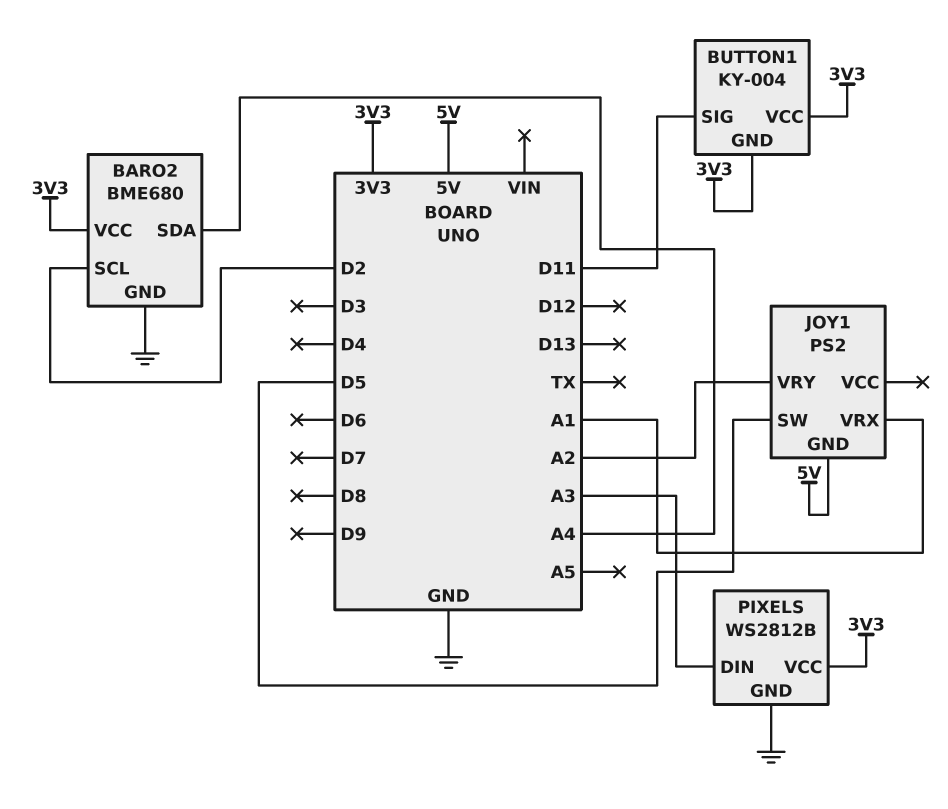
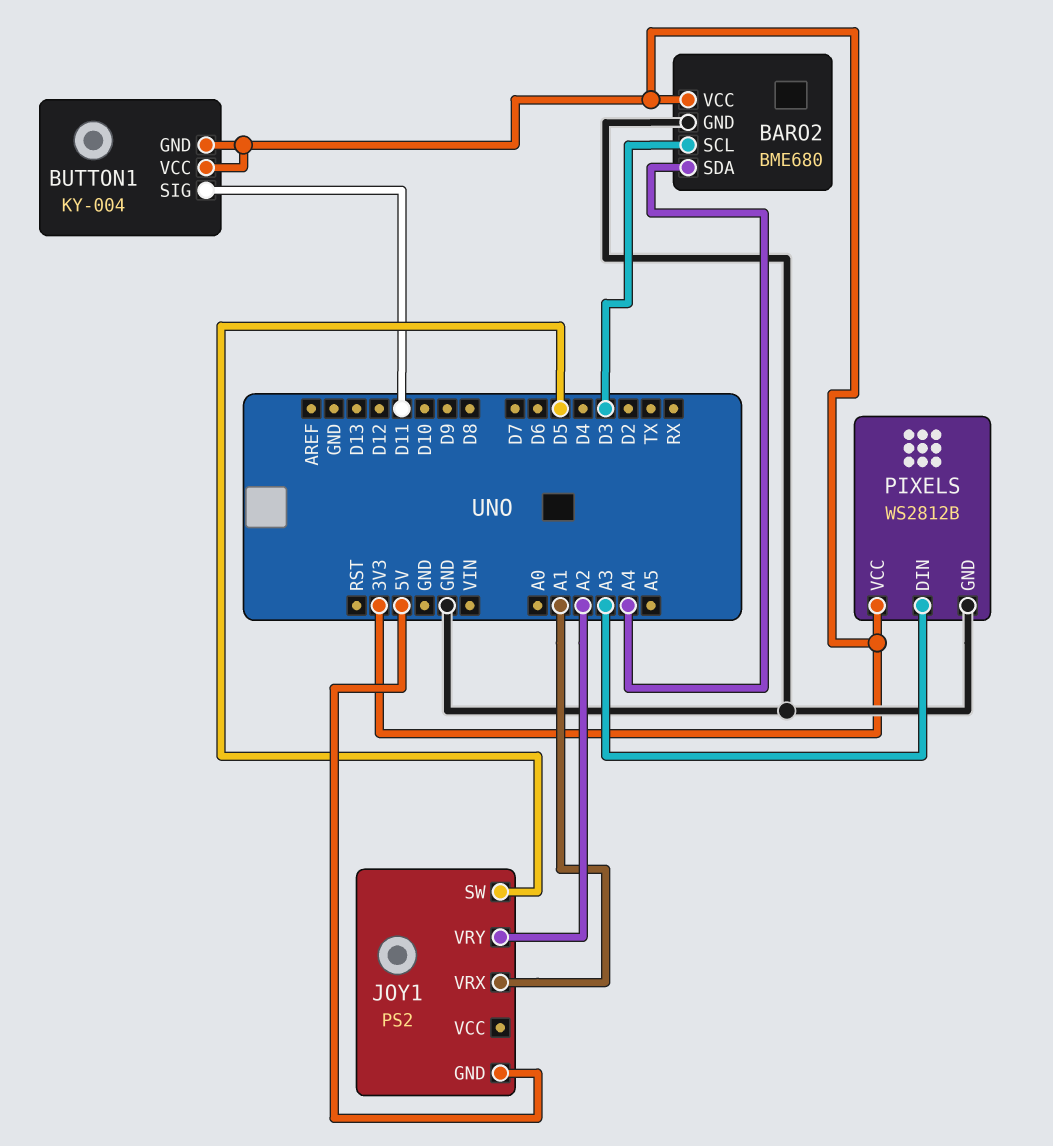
BARO2 pin SCL: D2 -> D3

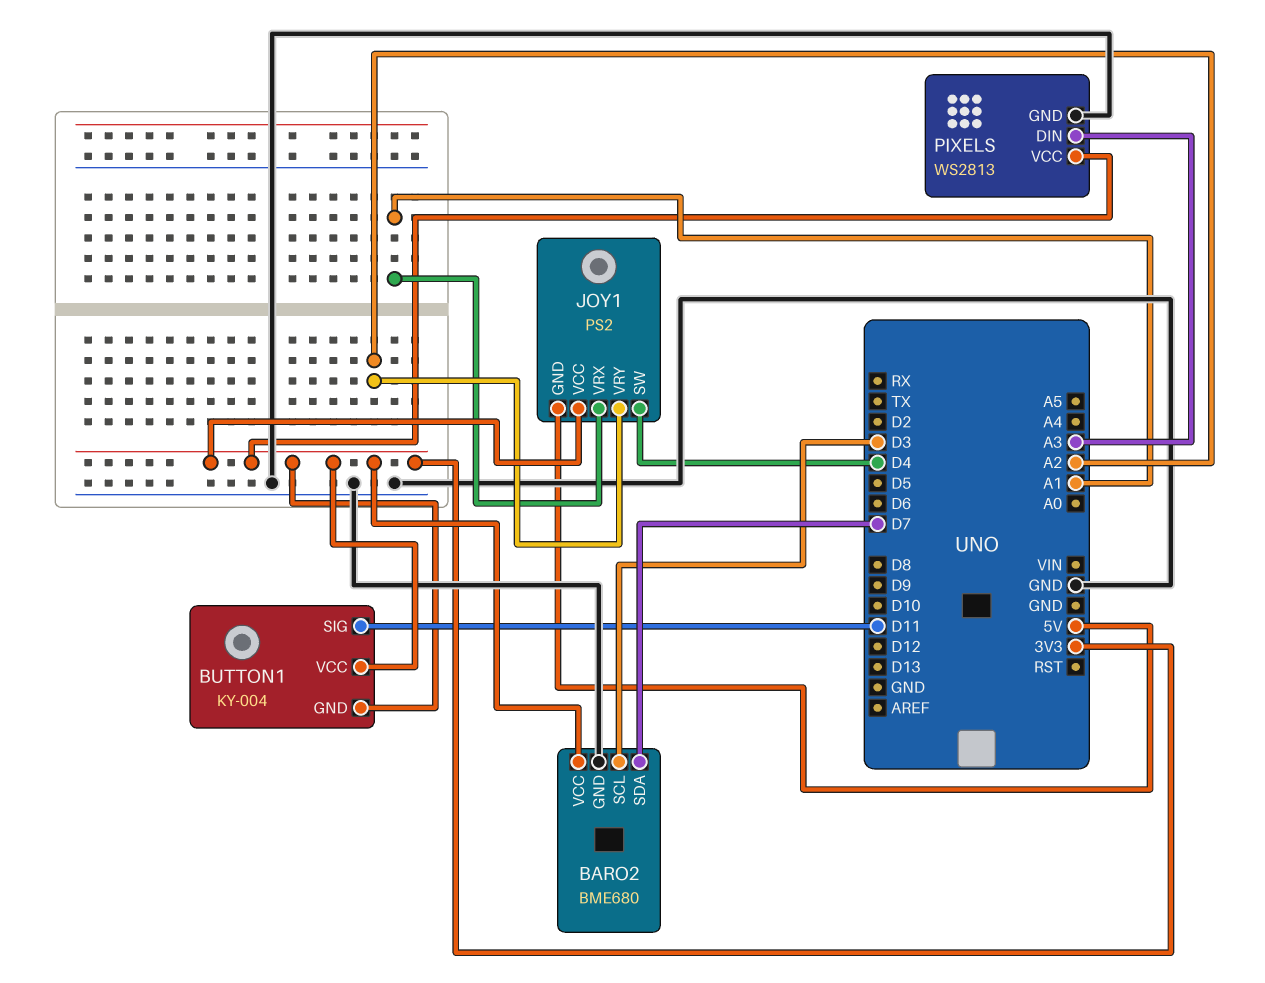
BARO2 pin SDA: A4 -> D7
JOY1 pin SW: D5 -> D4
JOY1 pin VCC: none -> 3V3
PIXELS: WS2812B -> WS2813

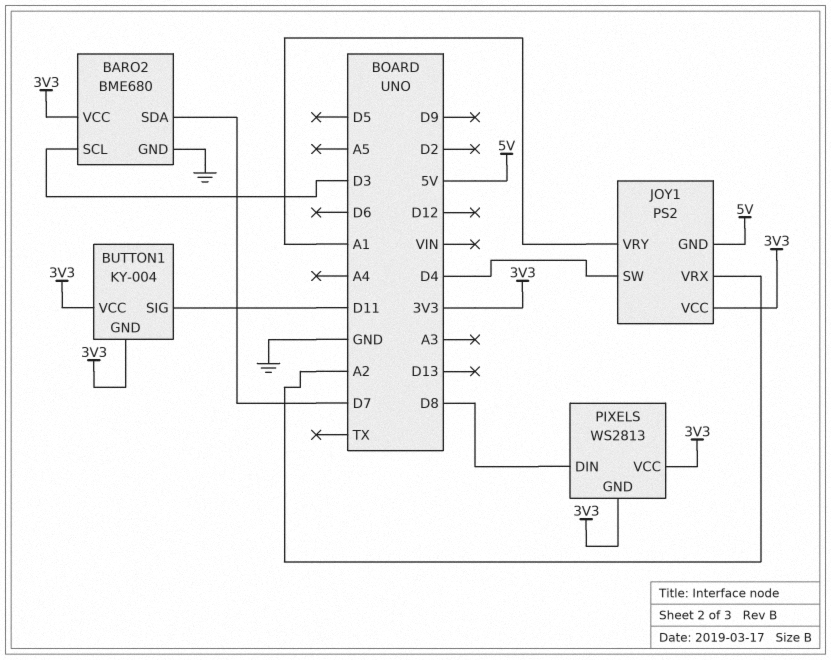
JOY1 pin VRX: A1 -> A2
JOY1 pin VRY: A2 -> A1
PIXELS pin DIN: A3 -> D8
PIXELS pin GND: GND -> 3V3

